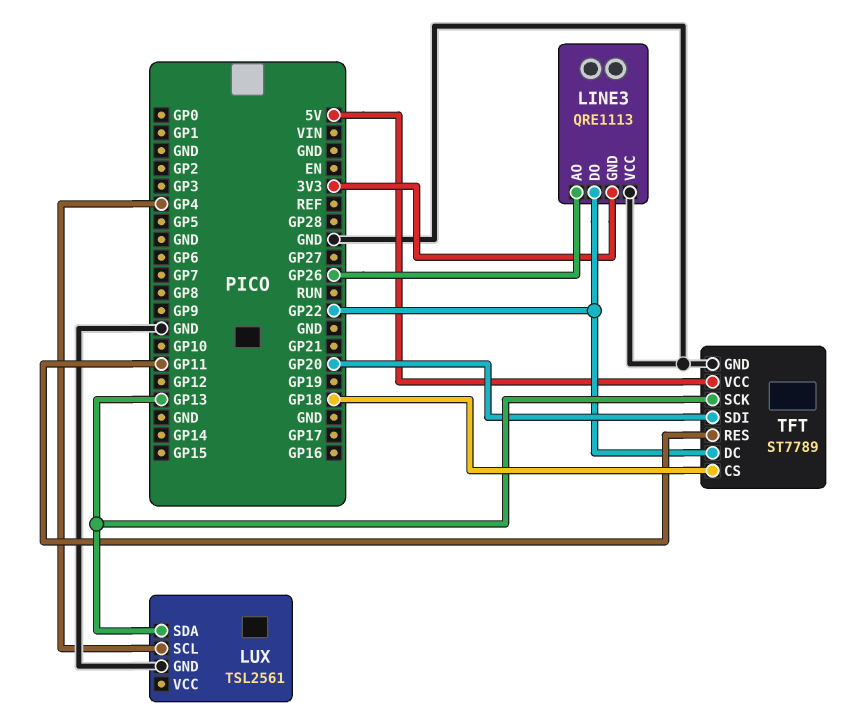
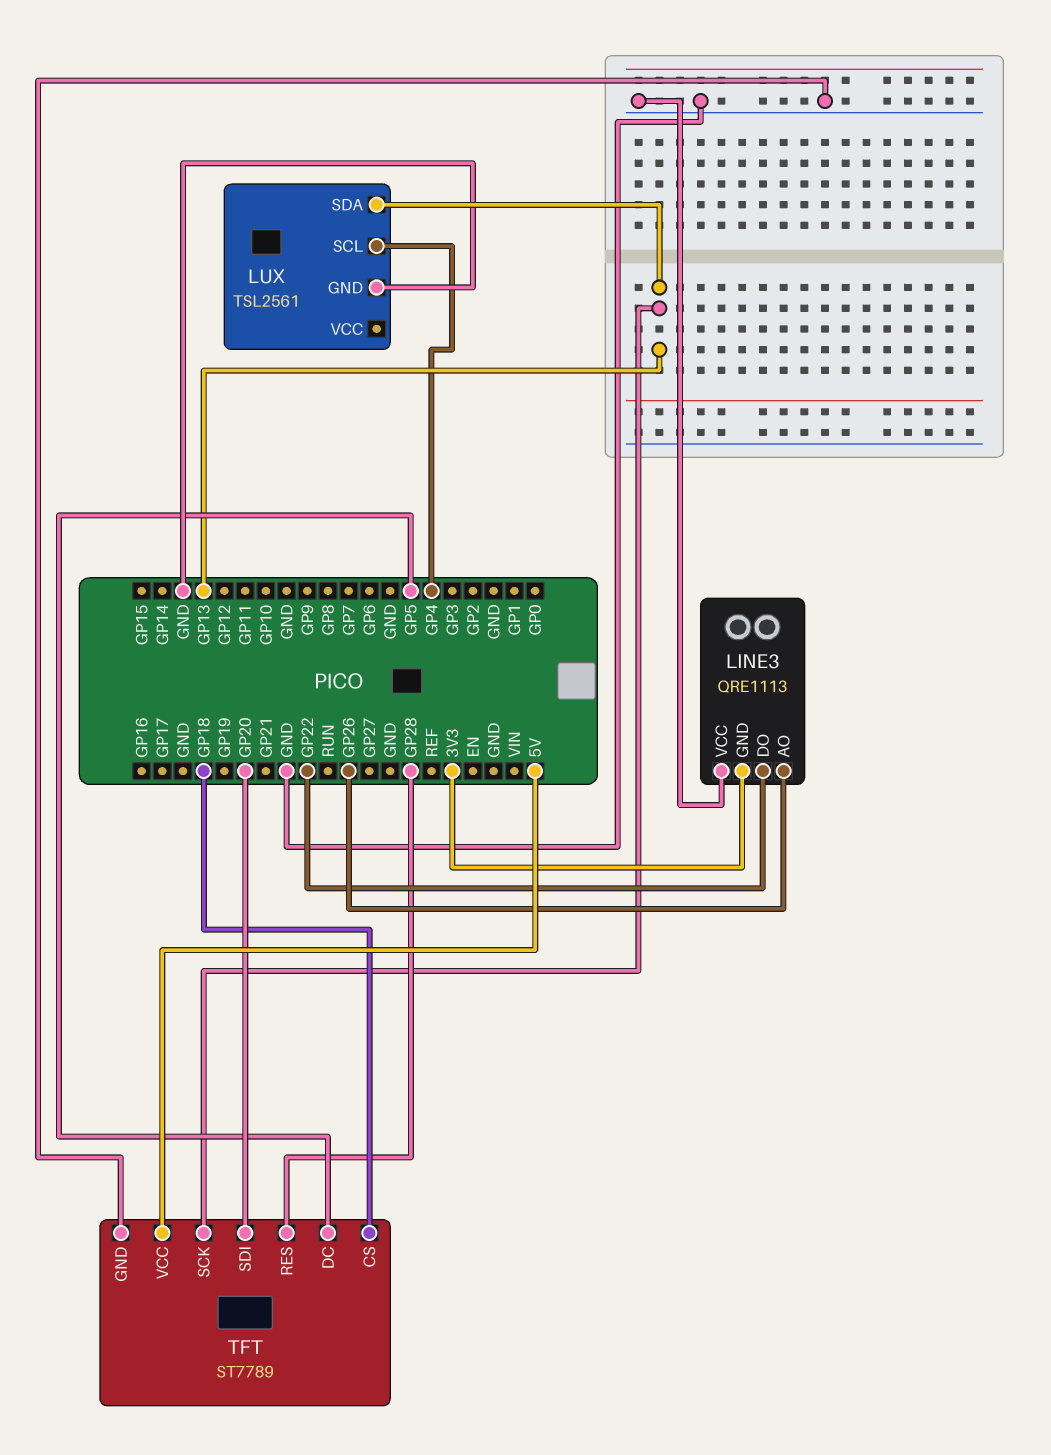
TFT pin DC: GP22 -> GP5
TFT pin RES: GP11 -> GP28

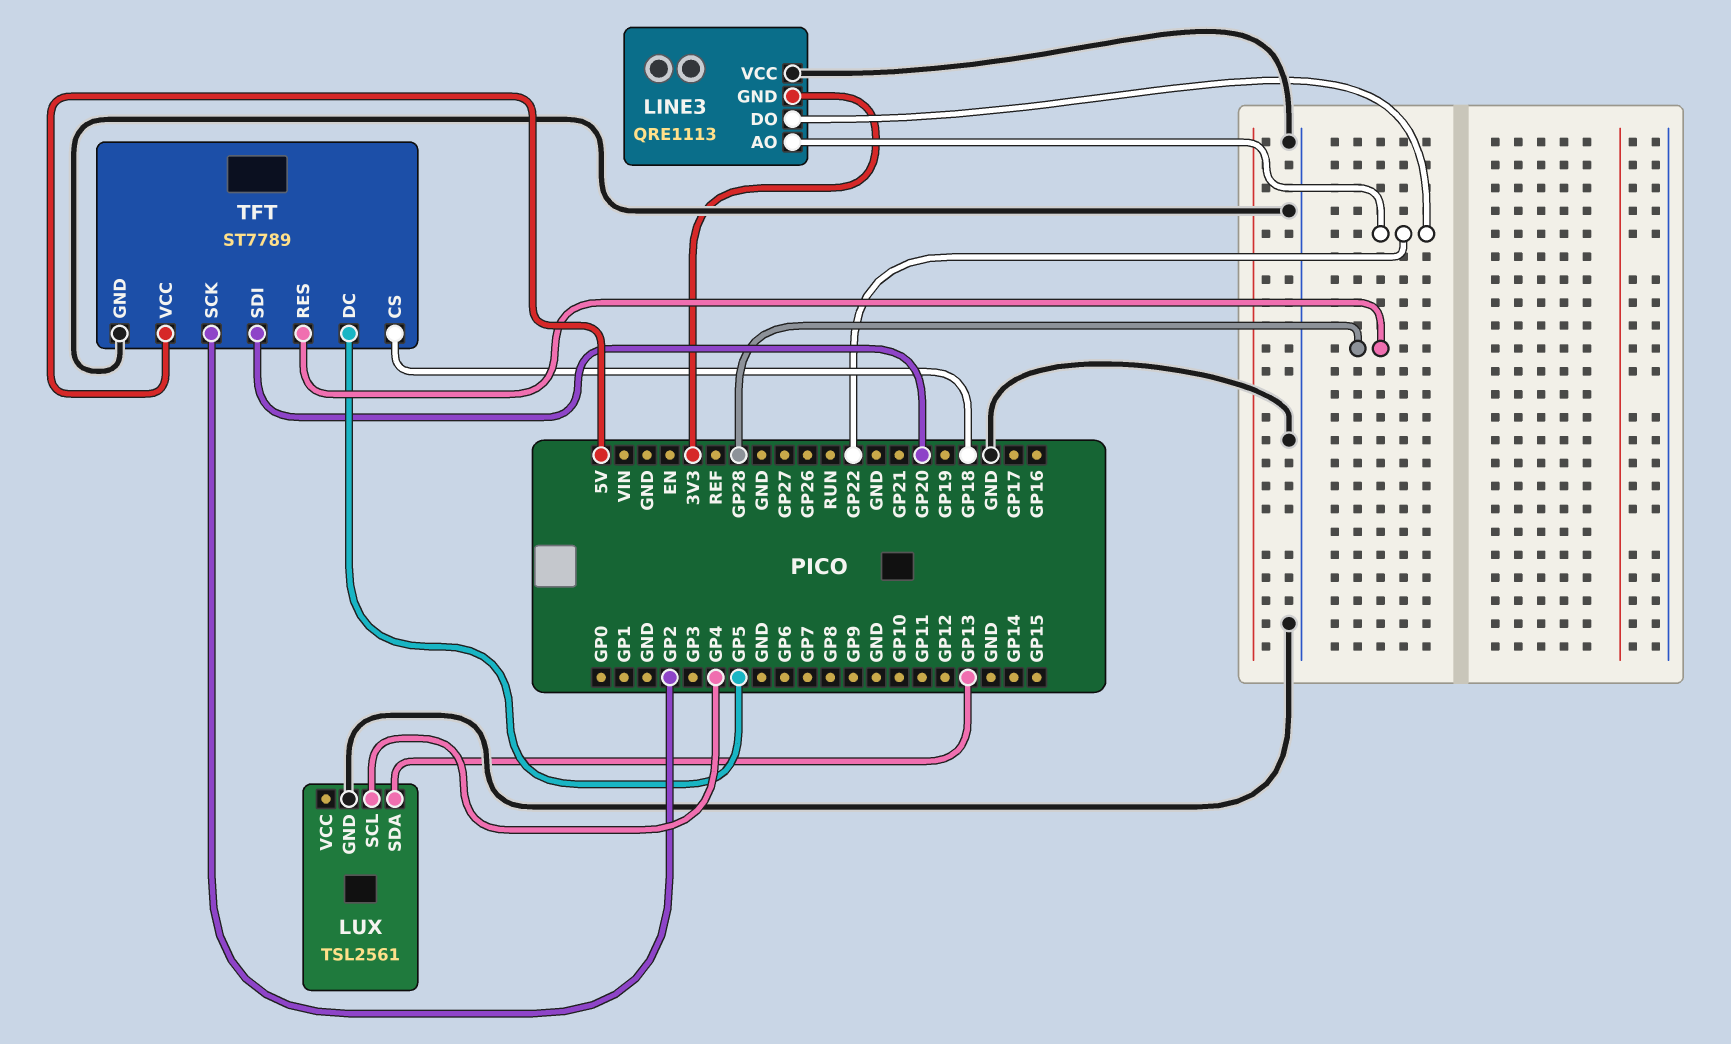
LINE3 pin AO: GP26 -> GP22
TFT pin SCK: GP13 -> GP2

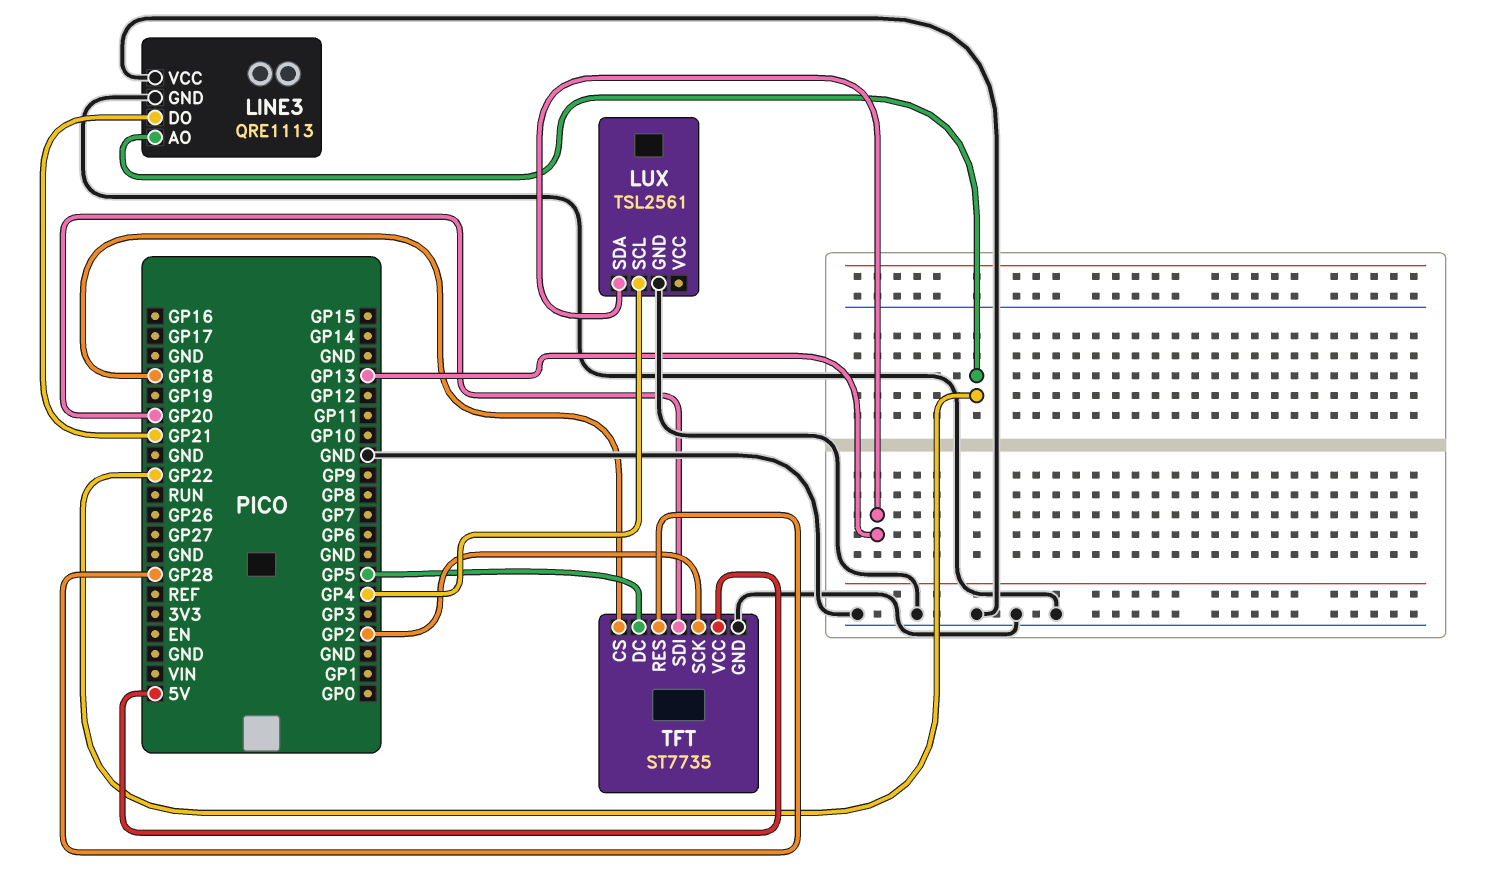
LINE3 pin DO: GP22 -> GP21
LINE3 pin GND: 3V3 -> GND
TFT: ST7789 -> ST7735

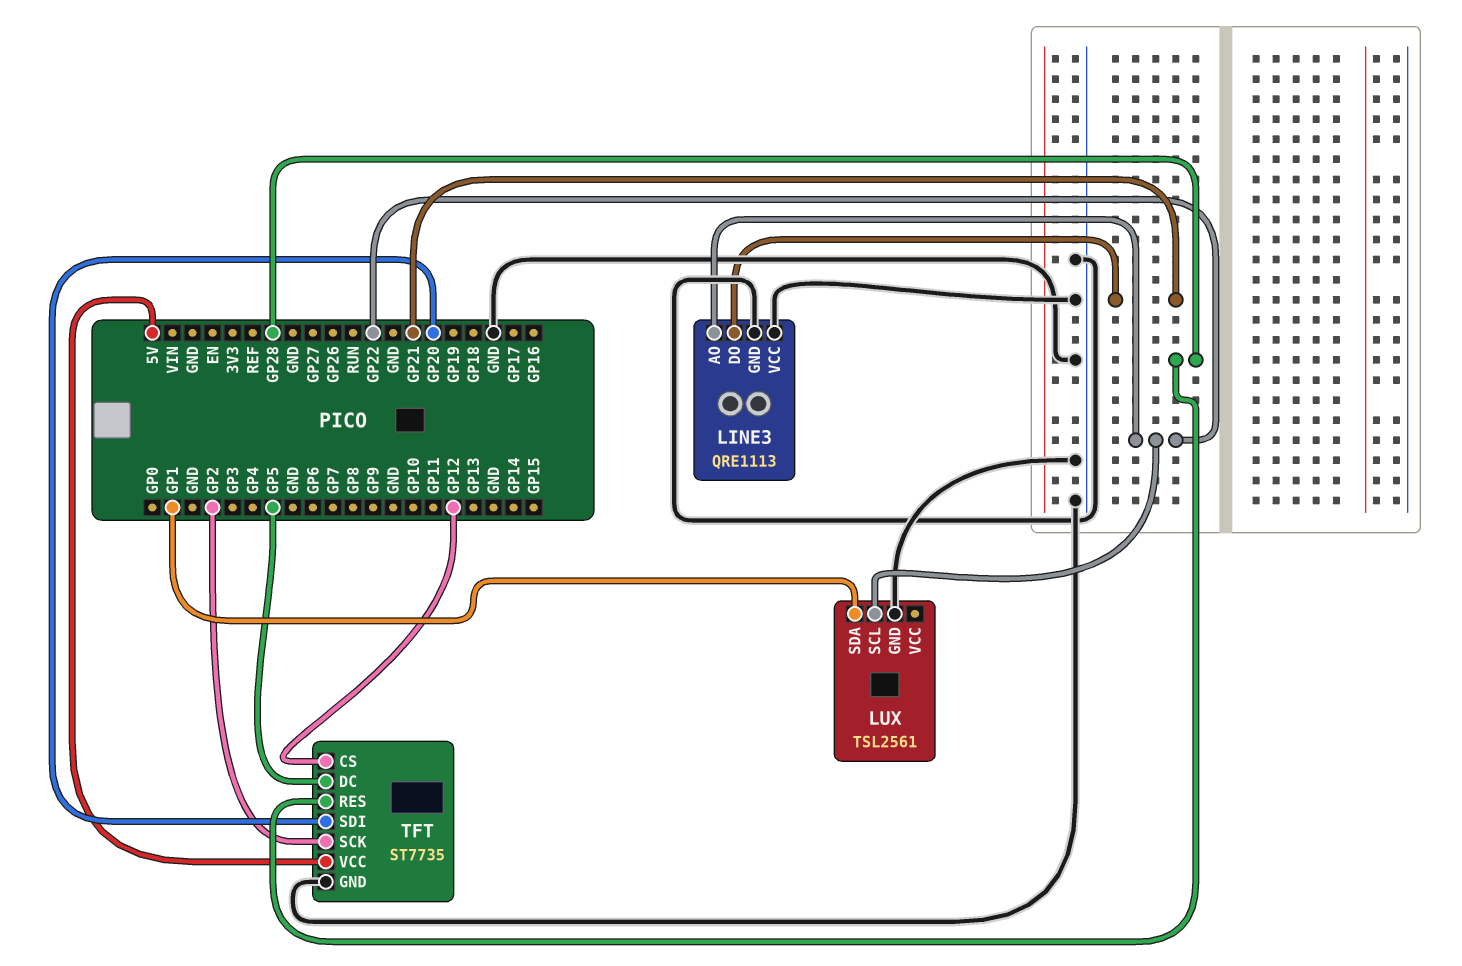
LUX pin SCL: GP4 -> GP22
LUX pin SDA: GP13 -> GP1
TFT pin CS: GP18 -> GP12

